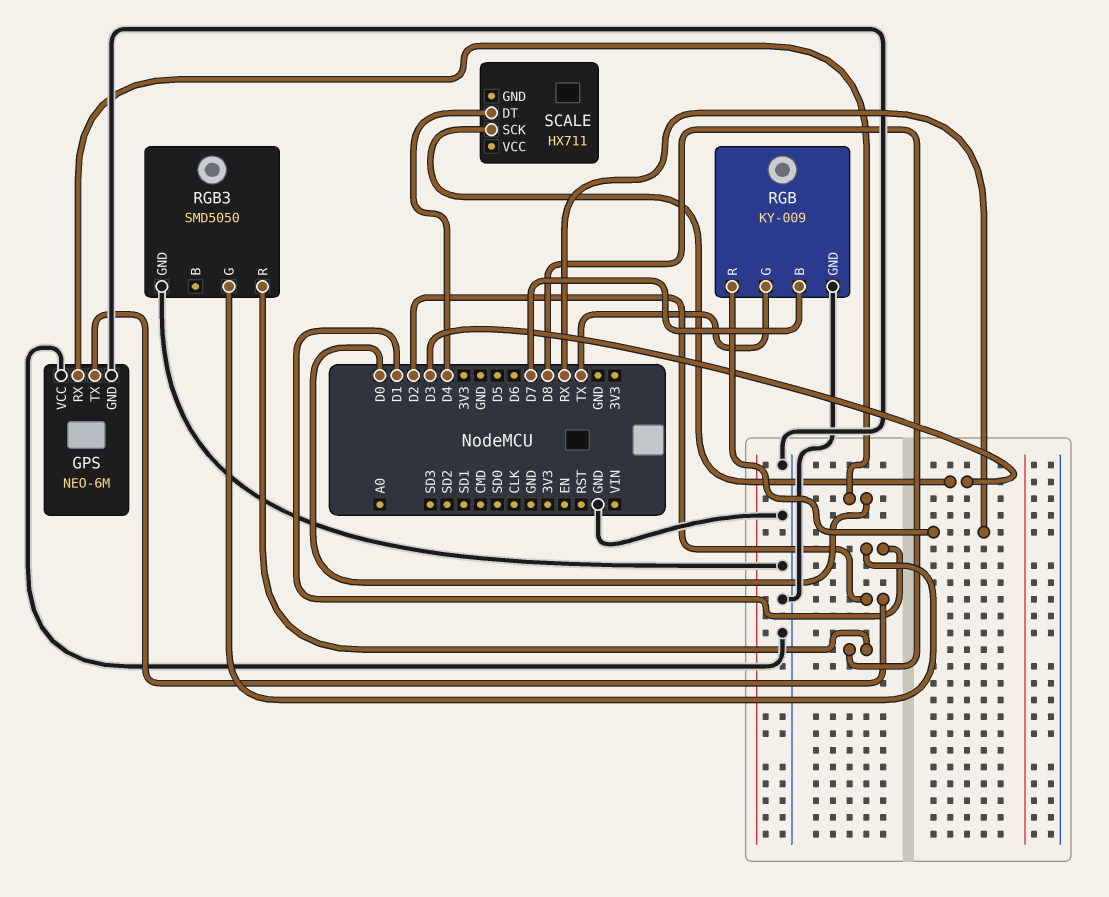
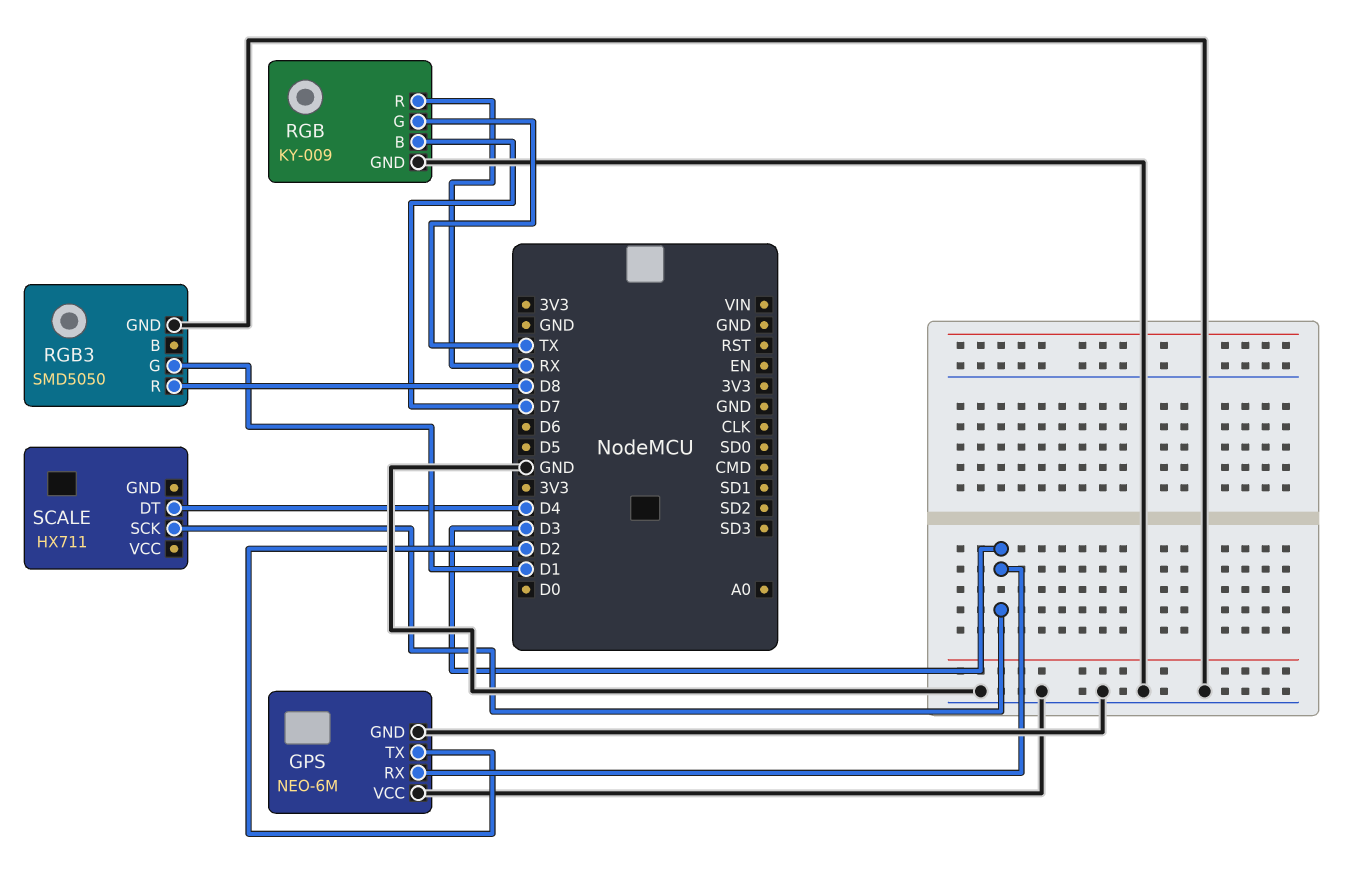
GPS pin RX: D0 -> D3

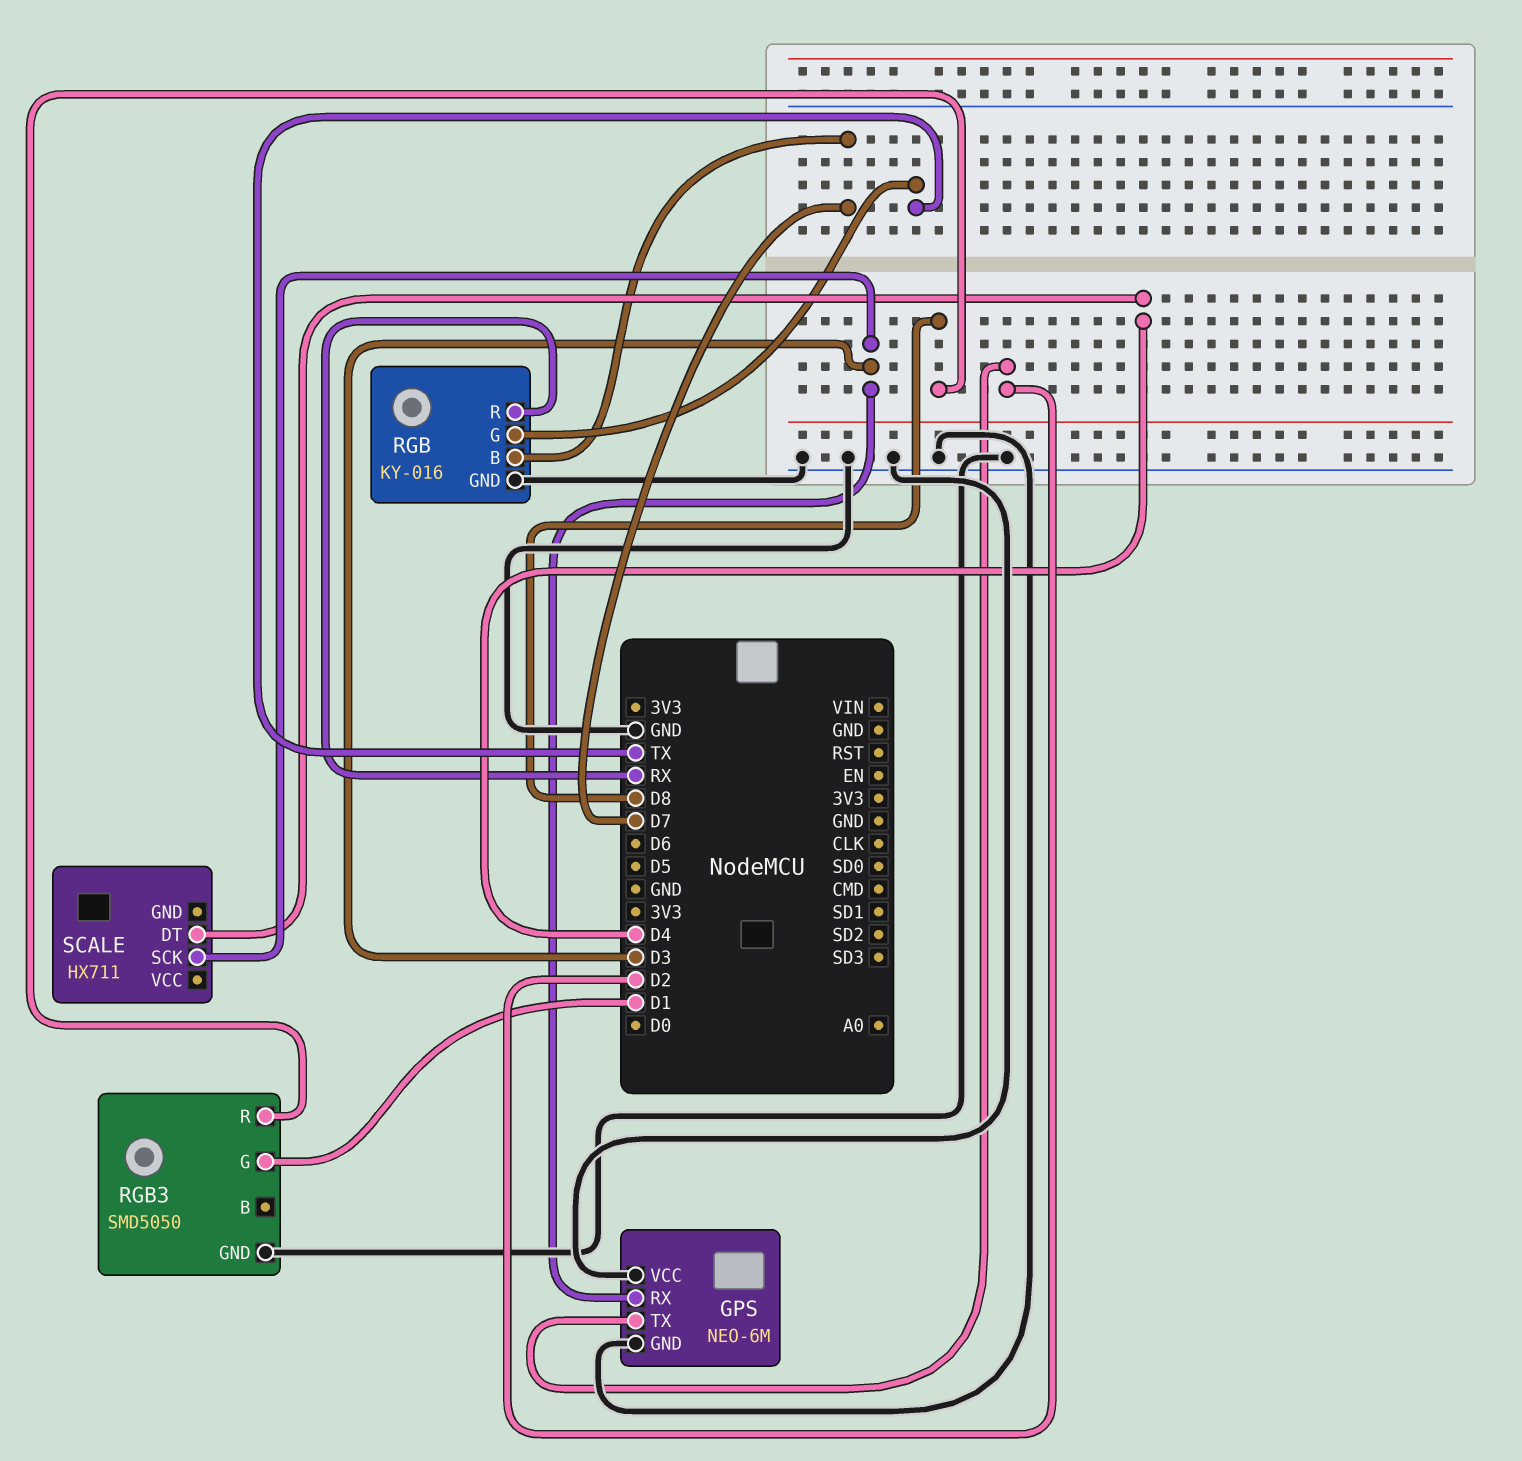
RGB: KY-009 -> KY-016

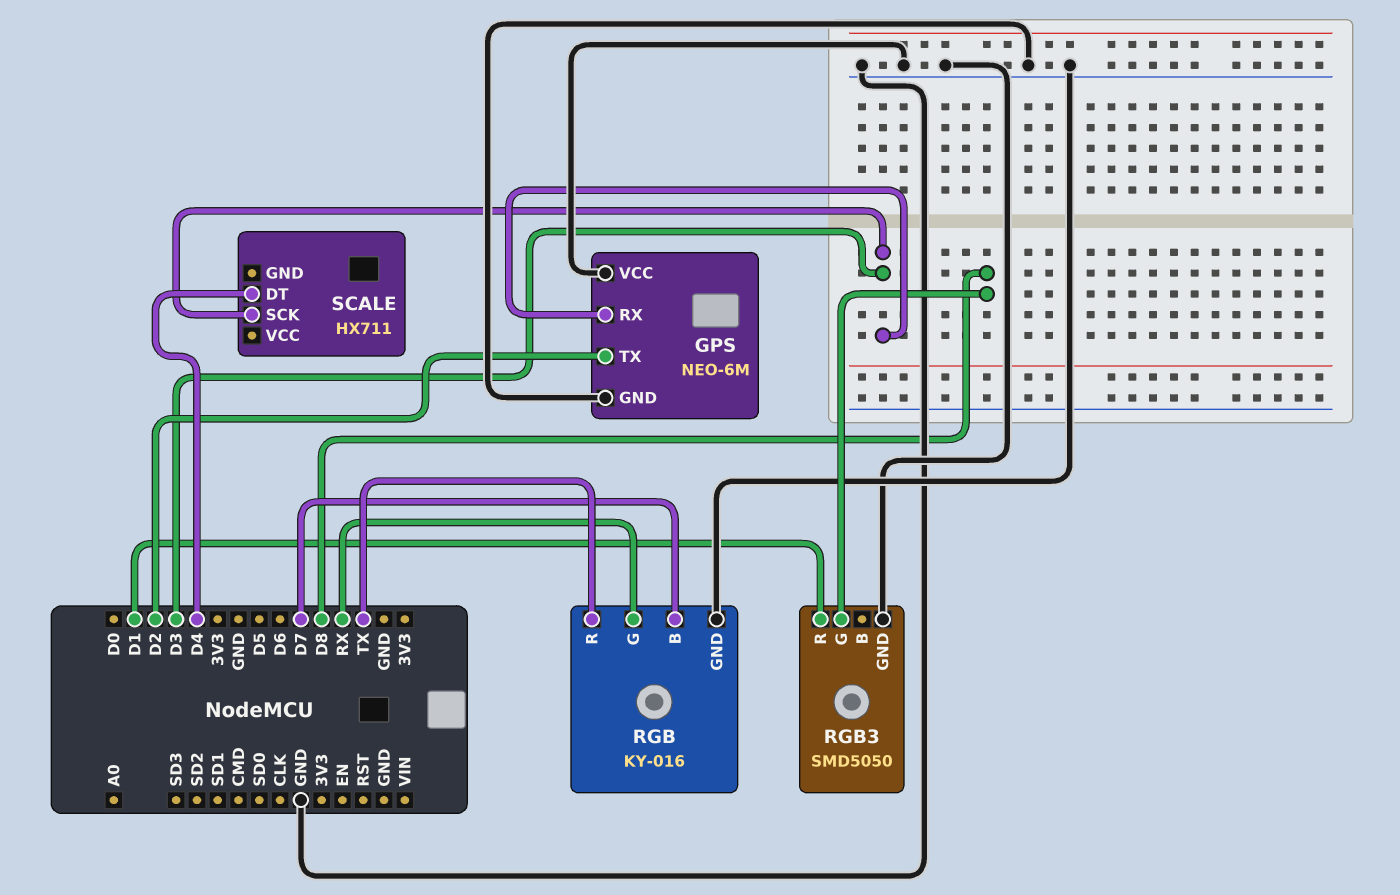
RGB pin G: TX -> RX
RGB pin R: RX -> TX
RGB3 pin G: D1 -> D8
RGB3 pin R: D8 -> D1

